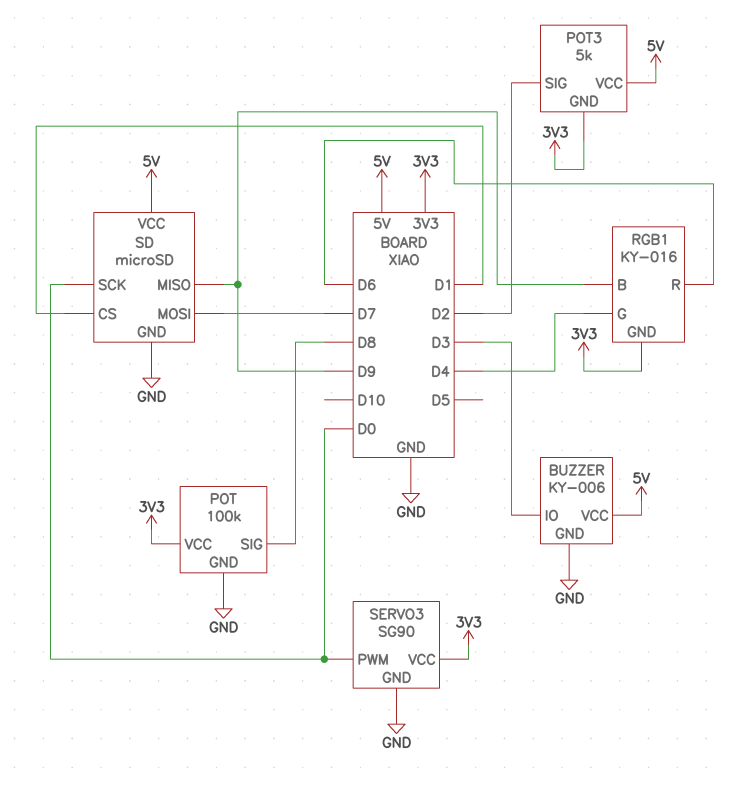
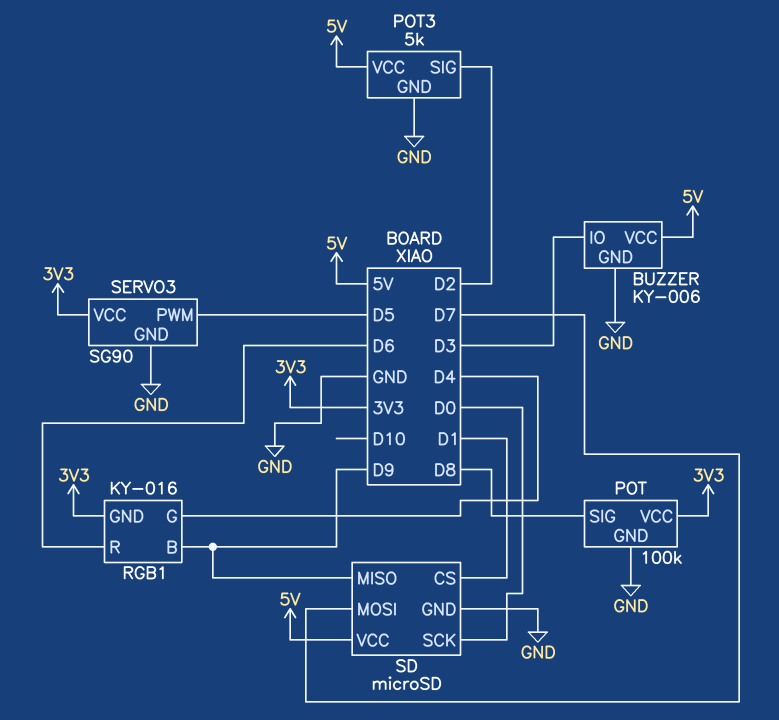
POT3 pin GND: 3V3 -> GND
SERVO3 pin PWM: D0 -> D5

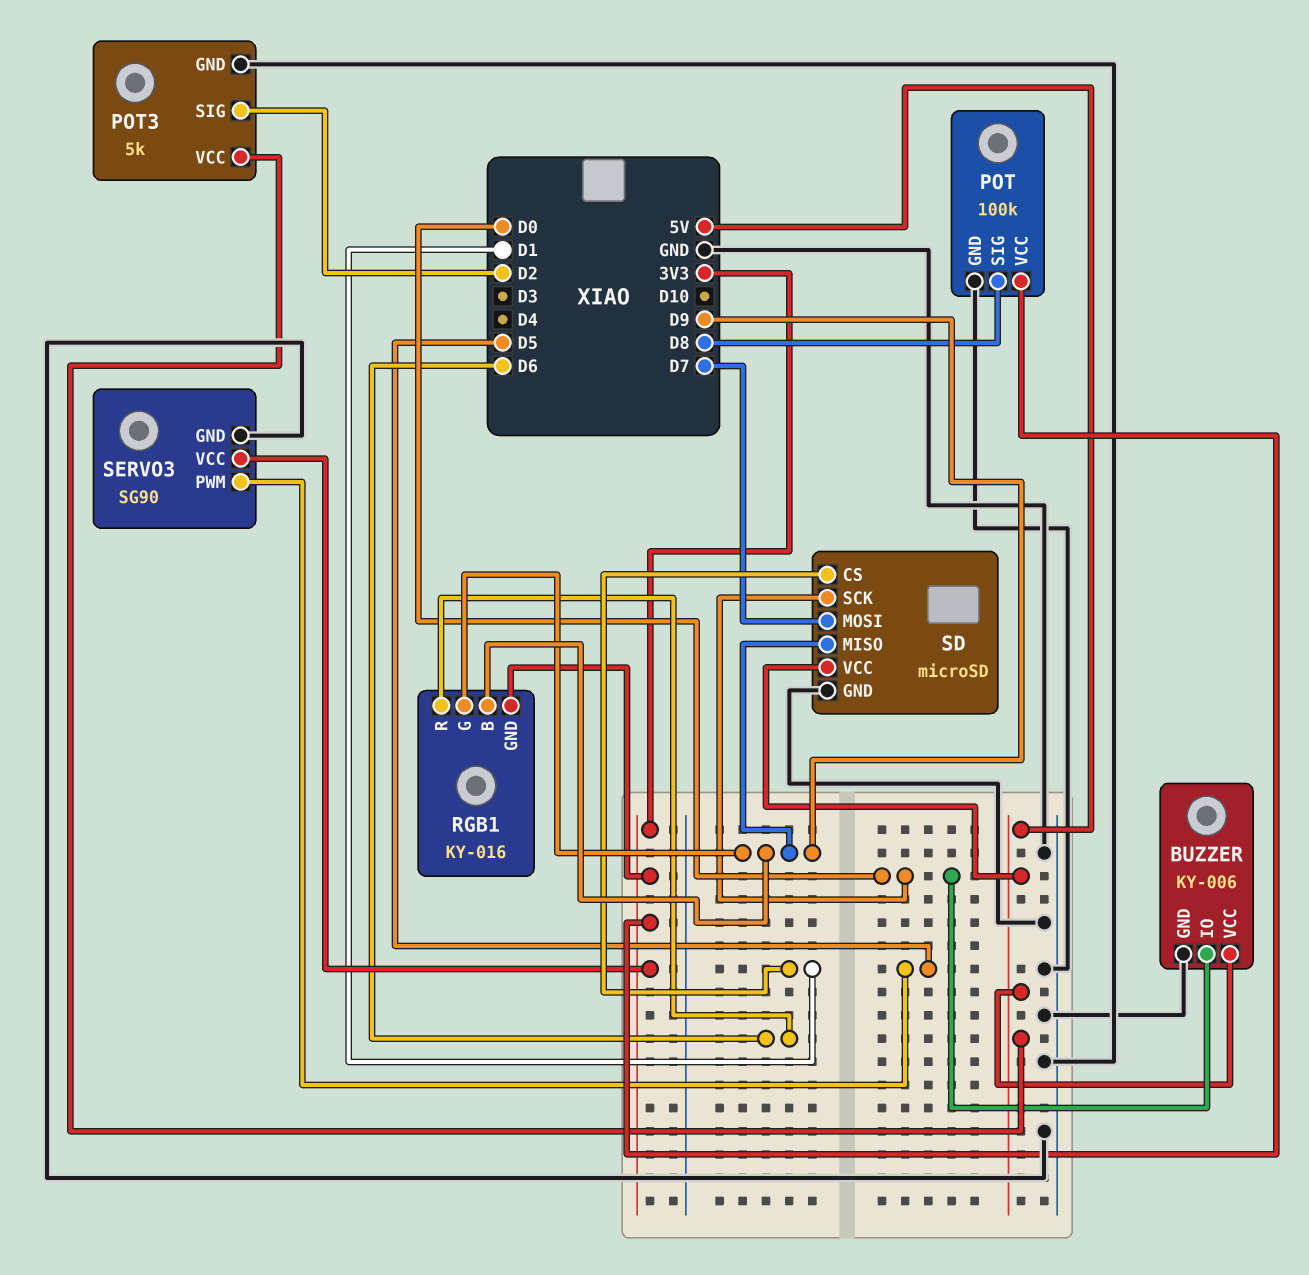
BUZZER pin IO: D3 -> D0
RGB1 pin G: D4 -> D9

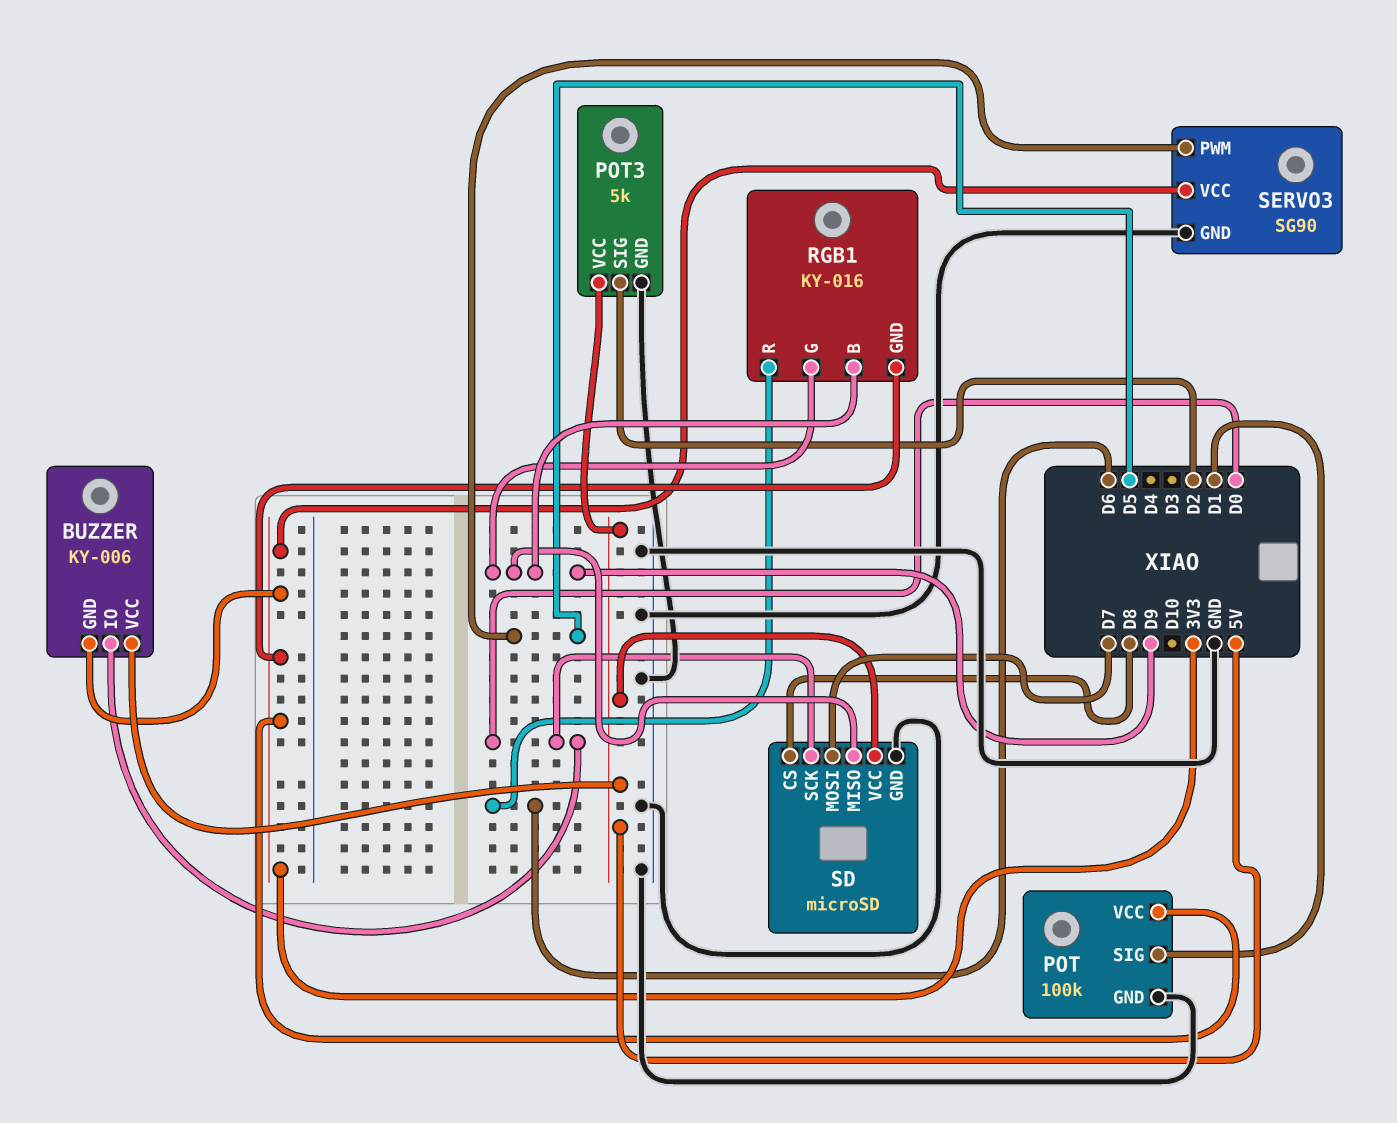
BUZZER pin GND: GND -> 3V3
POT pin SIG: D8 -> D1
SD pin CS: D1 -> D8

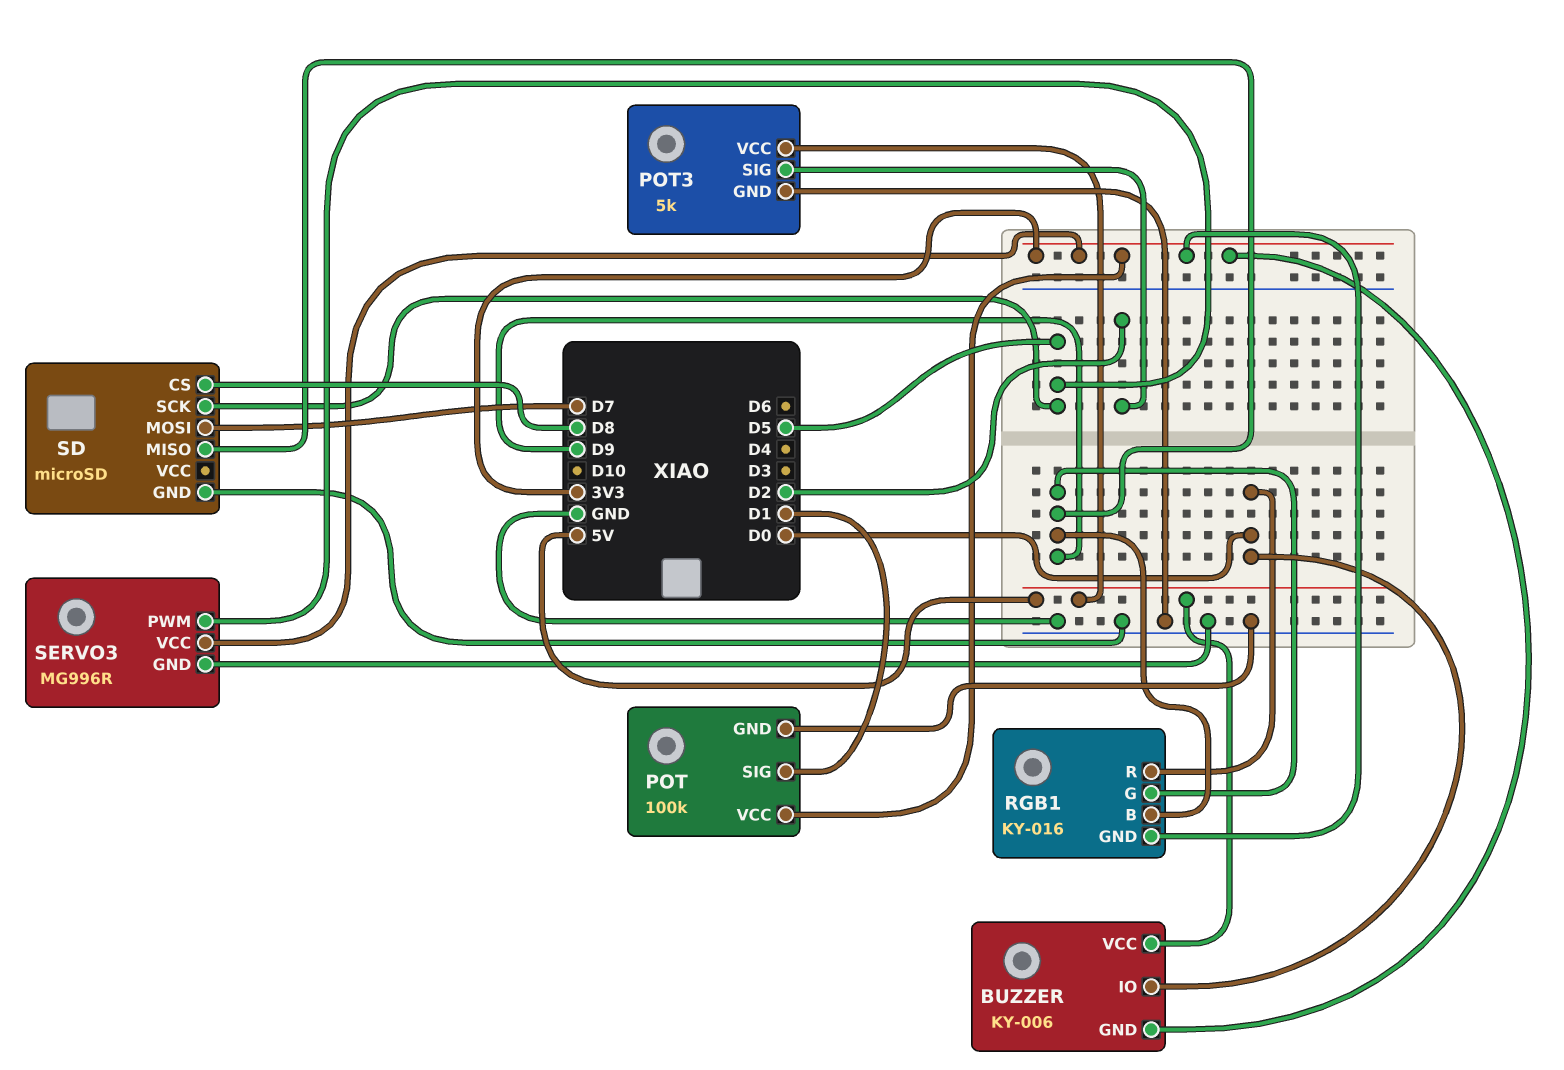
RGB1 pin R: D6 -> D0
SD pin SCK: D0 -> D5
SD pin VCC: 5V -> none
SERVO3: SG90 -> MG996R

